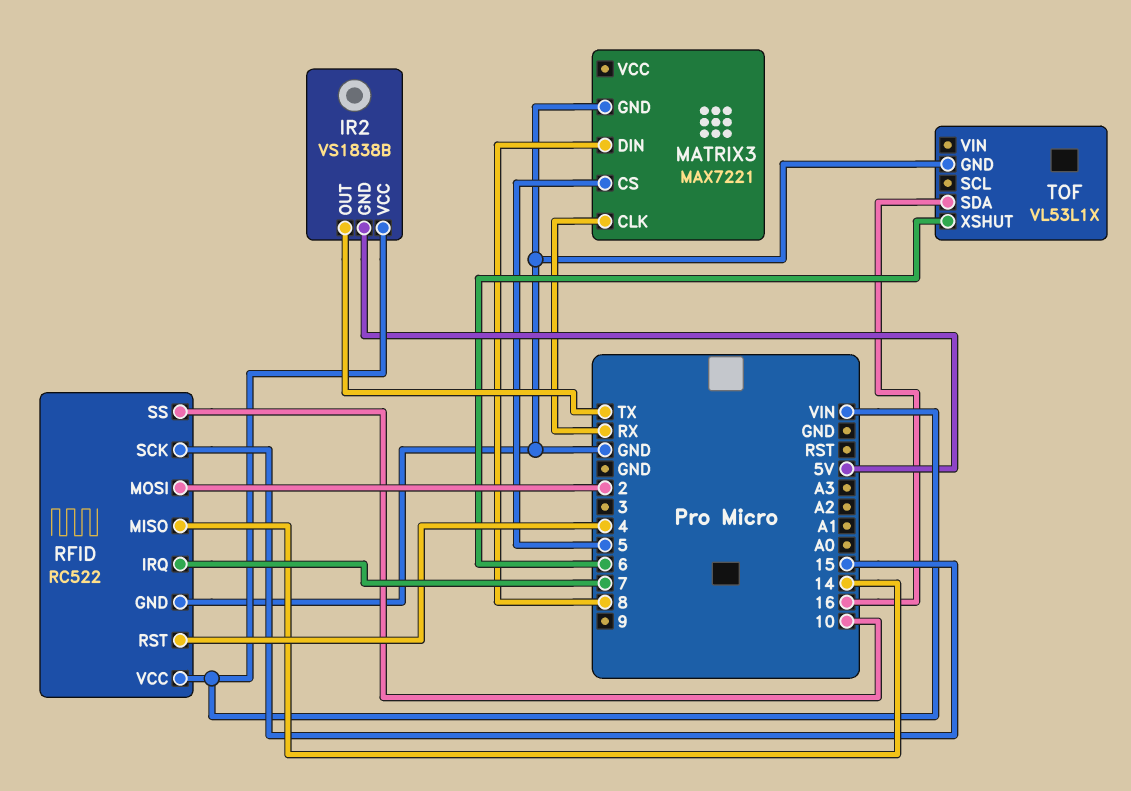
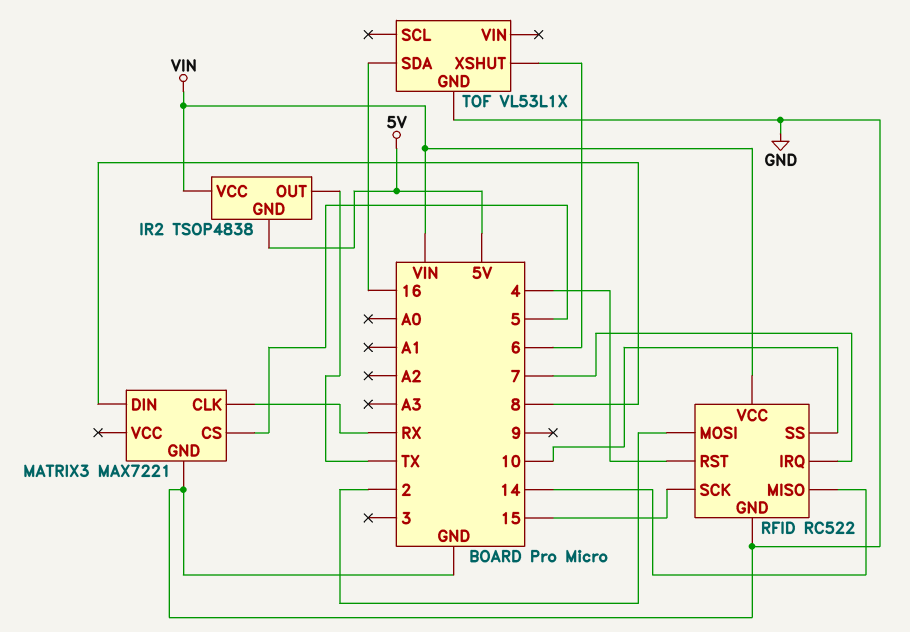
IR2: VS1838B -> TSOP4838

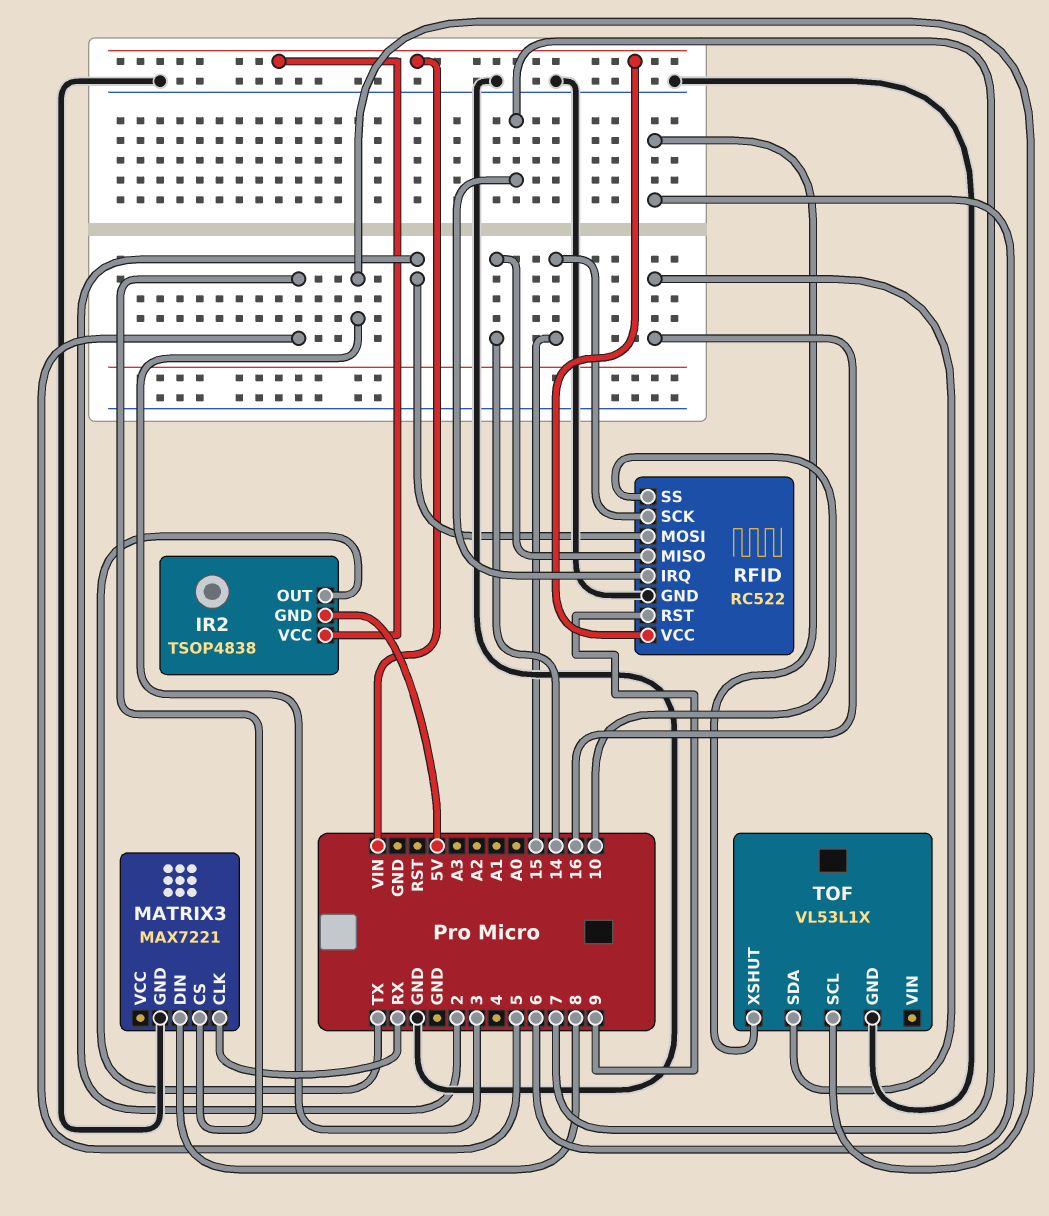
RFID pin RST: 4 -> 9
TOF pin SCL: none -> 3

